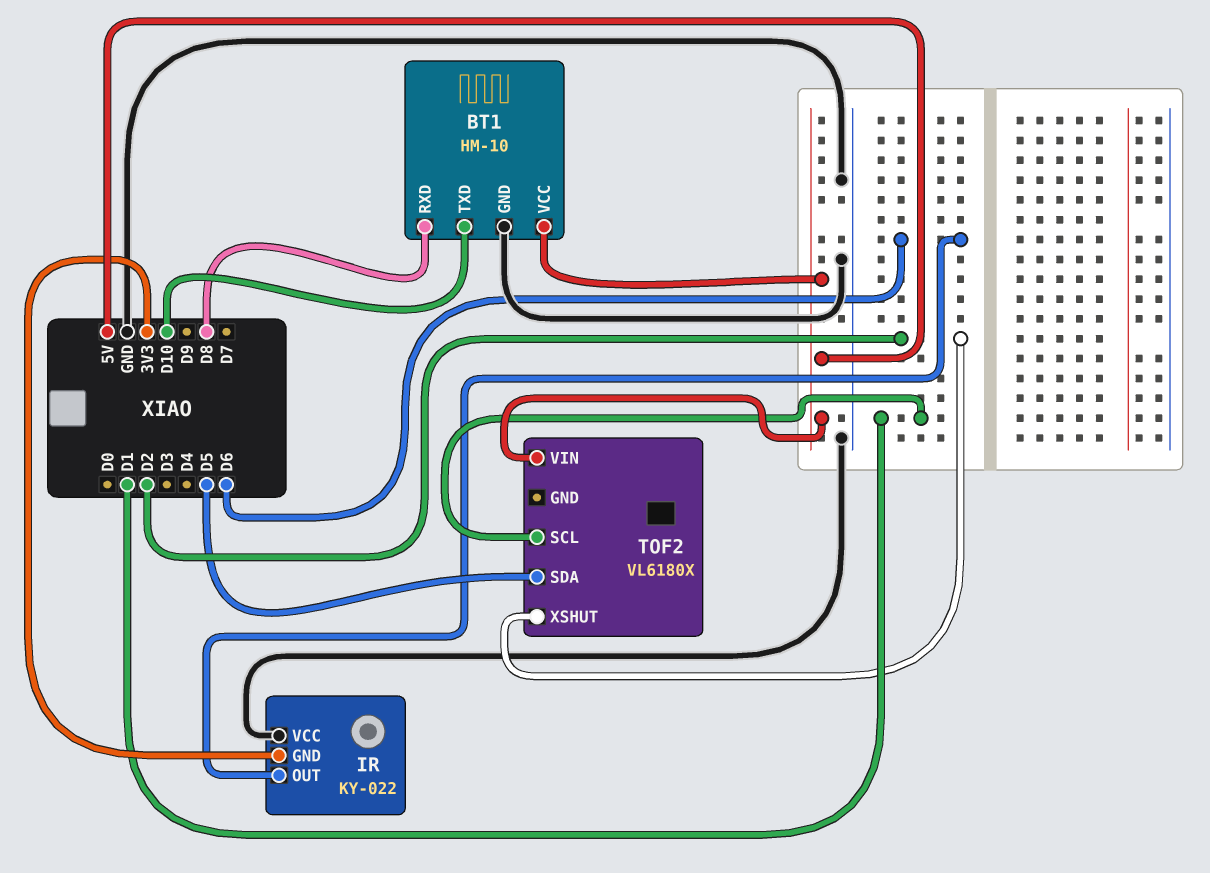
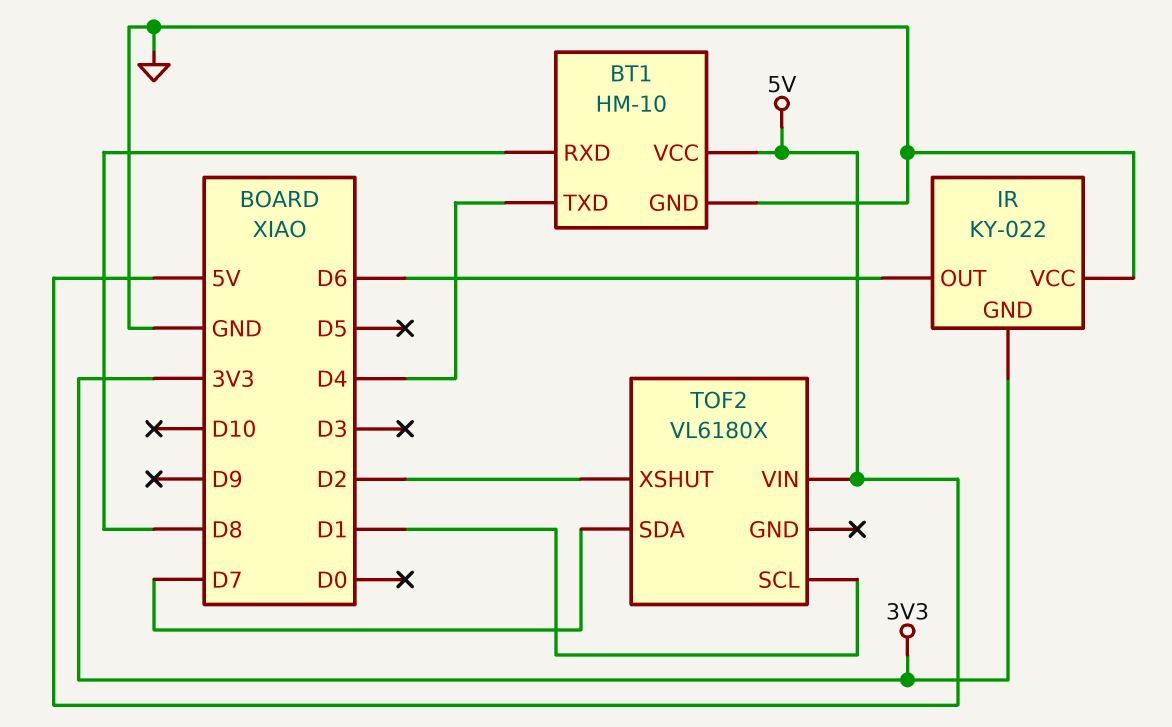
BT1 pin TXD: D10 -> D4
TOF2 pin SDA: D5 -> D7

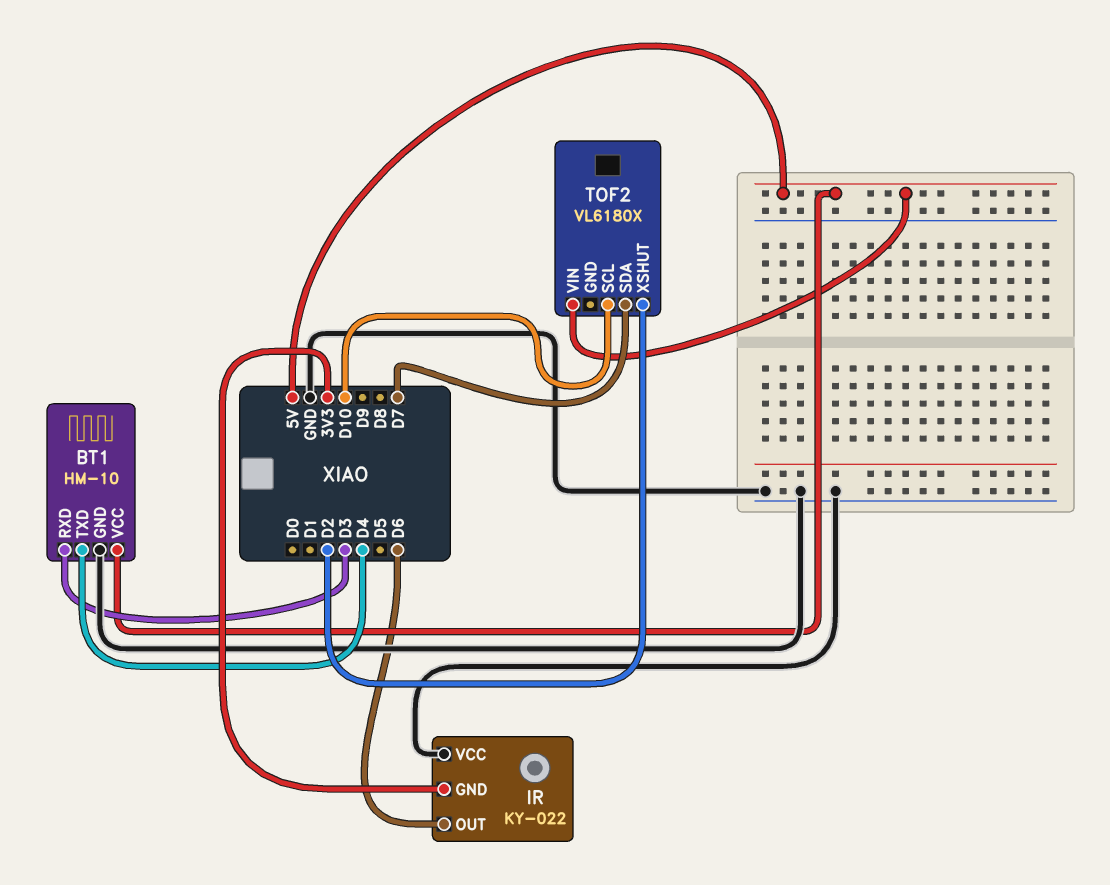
BT1 pin RXD: D8 -> D3
TOF2 pin SCL: D1 -> D10

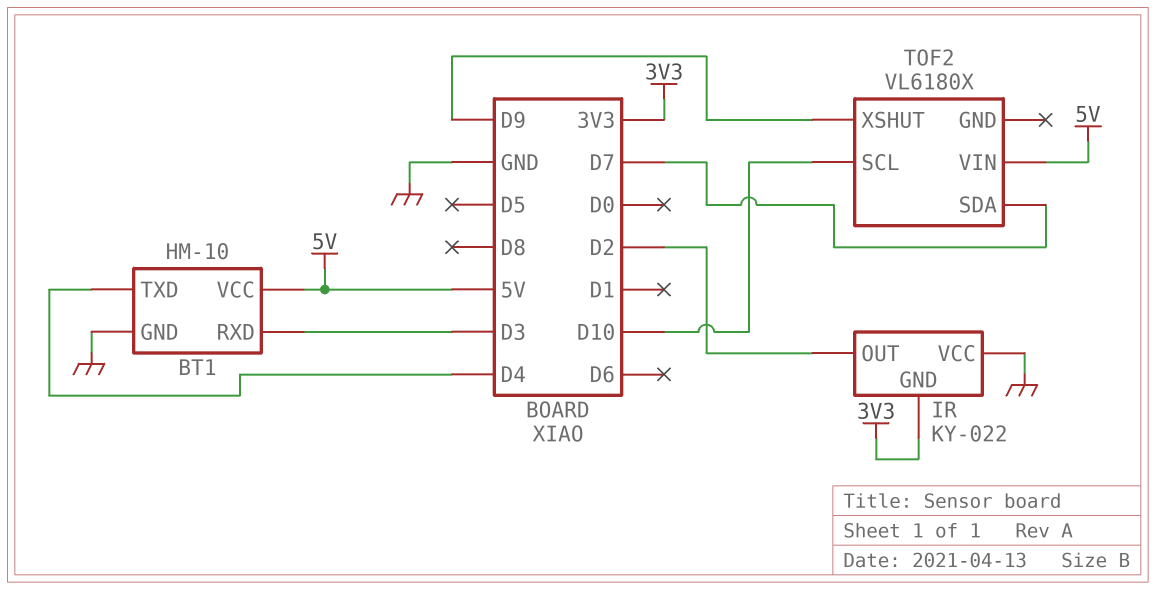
IR pin OUT: D6 -> D2
TOF2 pin XSHUT: D2 -> D9

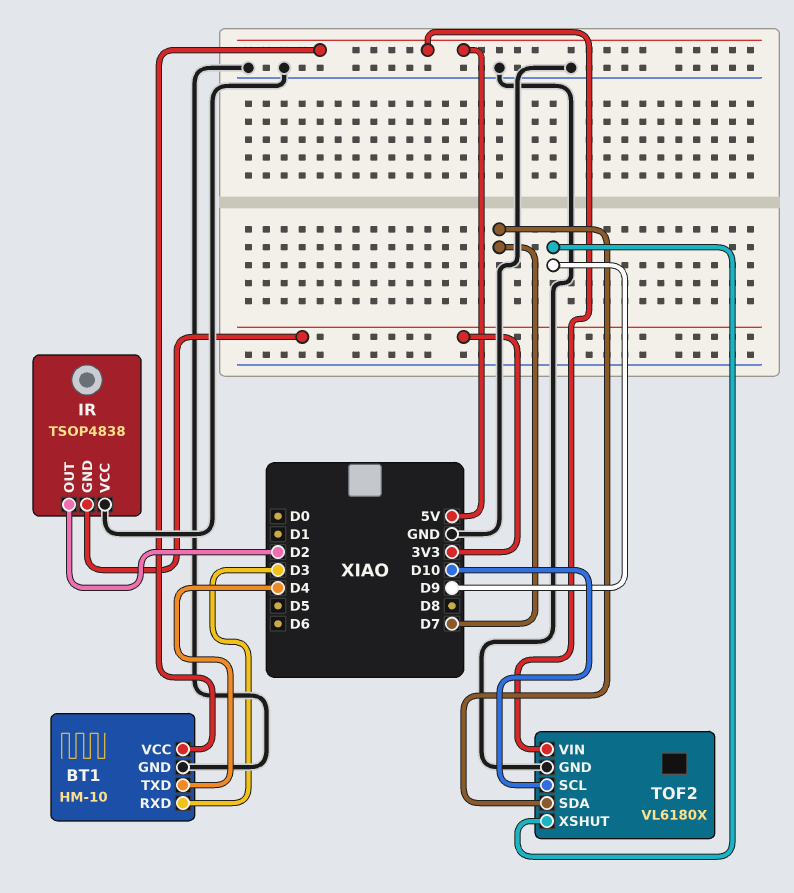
IR: KY-022 -> TSOP4838
TOF2 pin GND: none -> GND

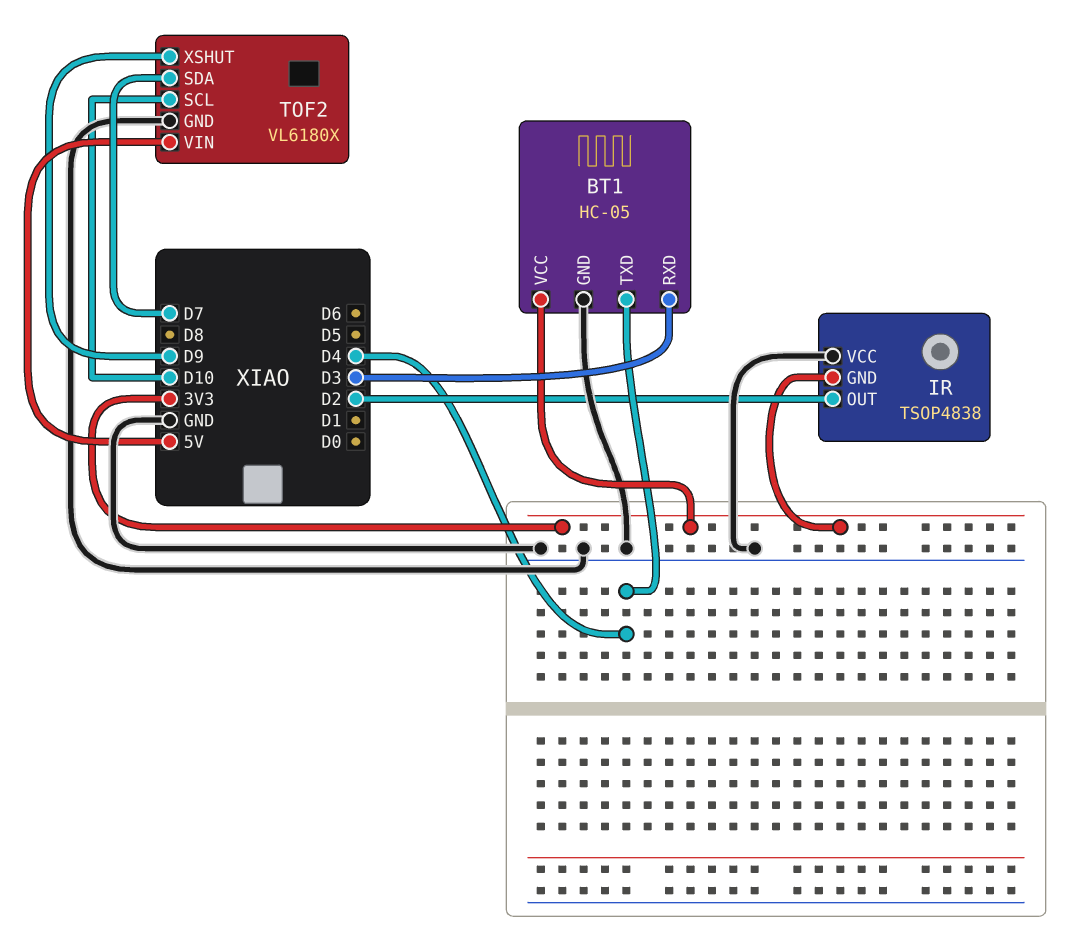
BT1: HM-10 -> HC-05
BT1 pin VCC: 5V -> 3V3

